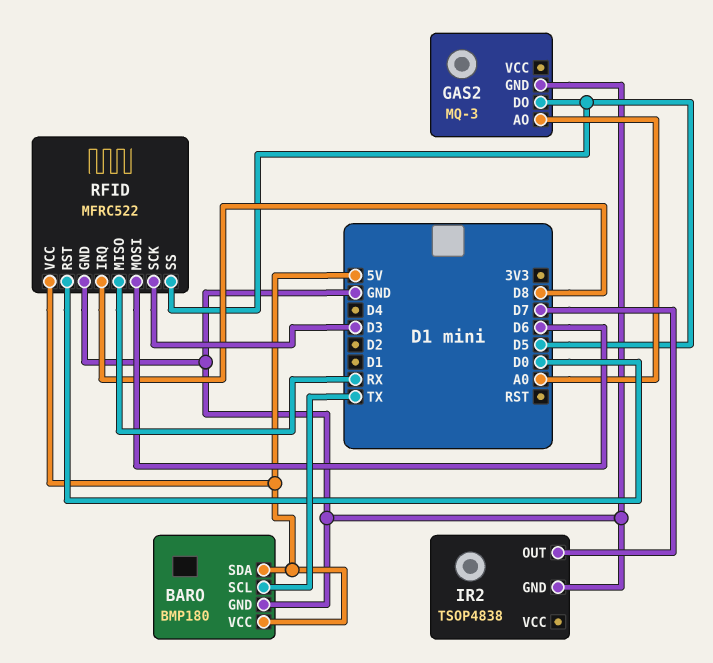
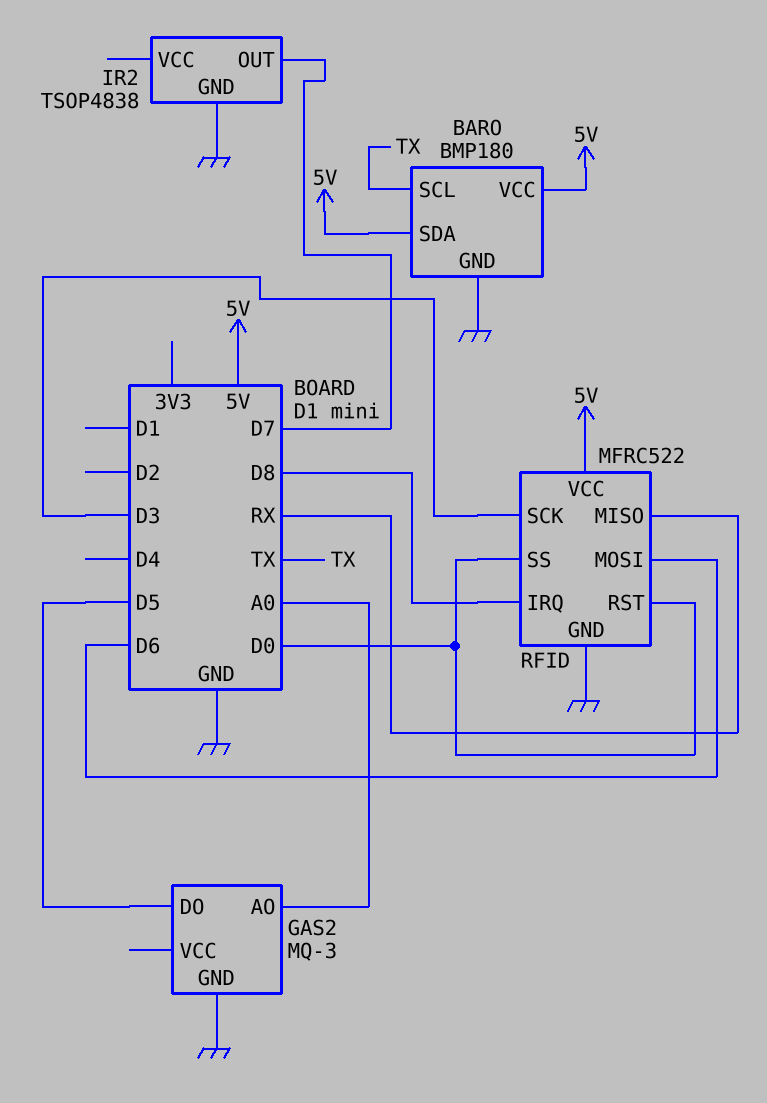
RFID pin SS: D5 -> D0

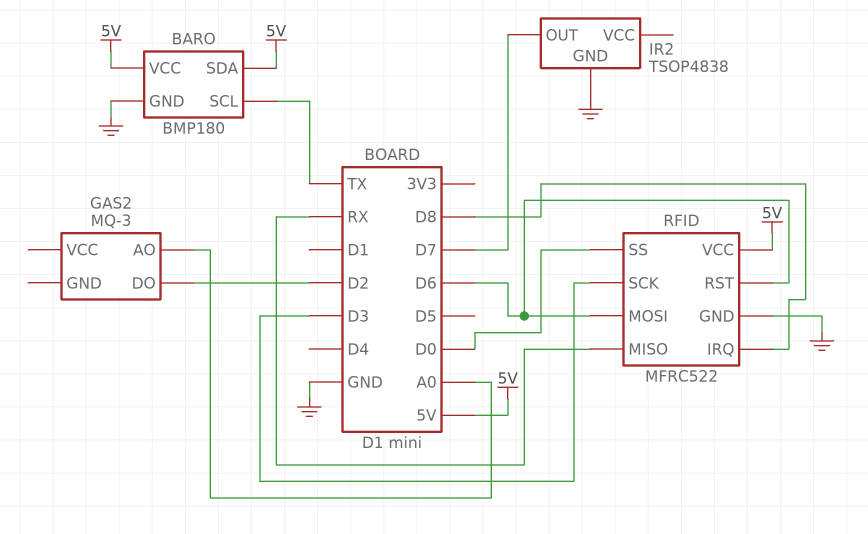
GAS2 pin DO: D5 -> D2
GAS2 pin GND: GND -> none
RFID pin RST: D0 -> D6

